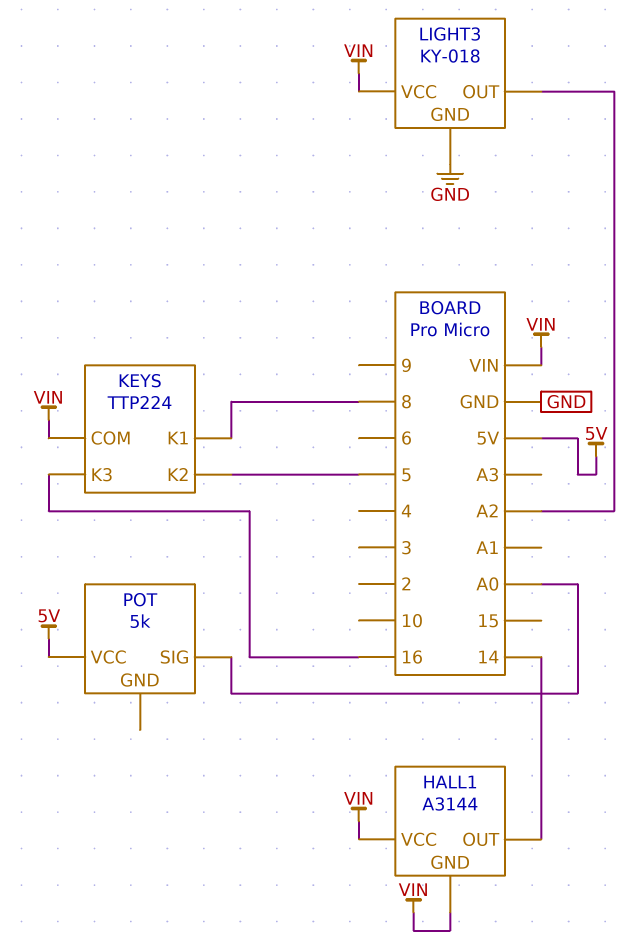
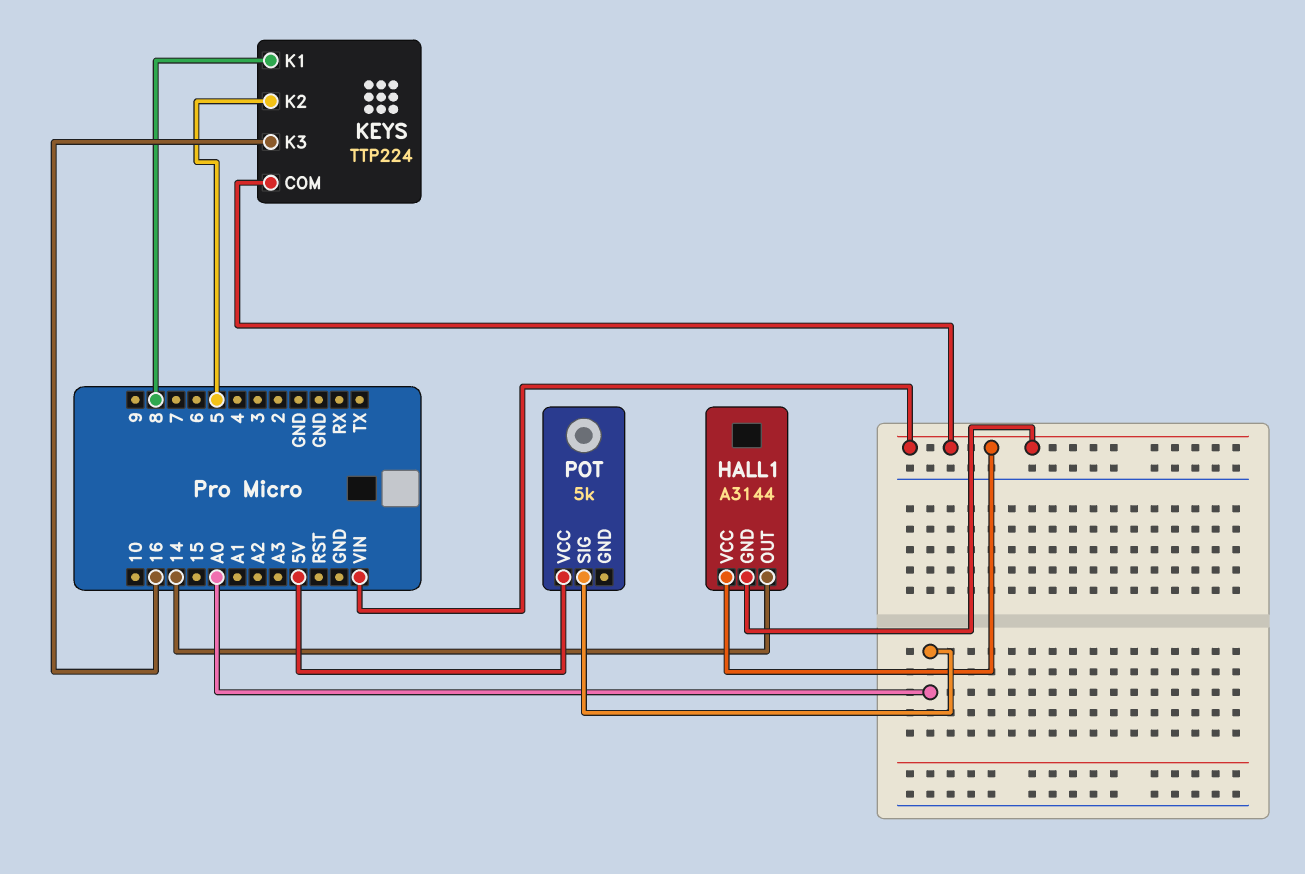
LIGHT3: KY-018 -> none
LIGHT3 pin GND: GND -> none
LIGHT3 pin OUT: A2 -> none
LIGHT3 pin VCC: VIN -> none

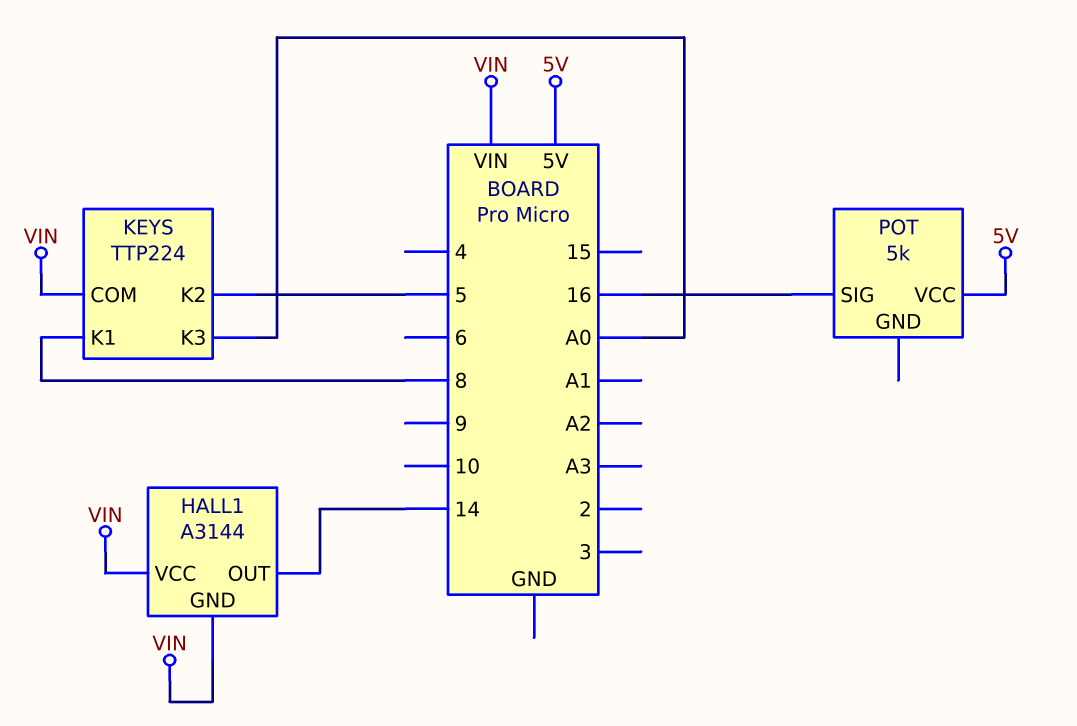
KEYS pin K3: 16 -> A0
POT pin SIG: A0 -> 16

